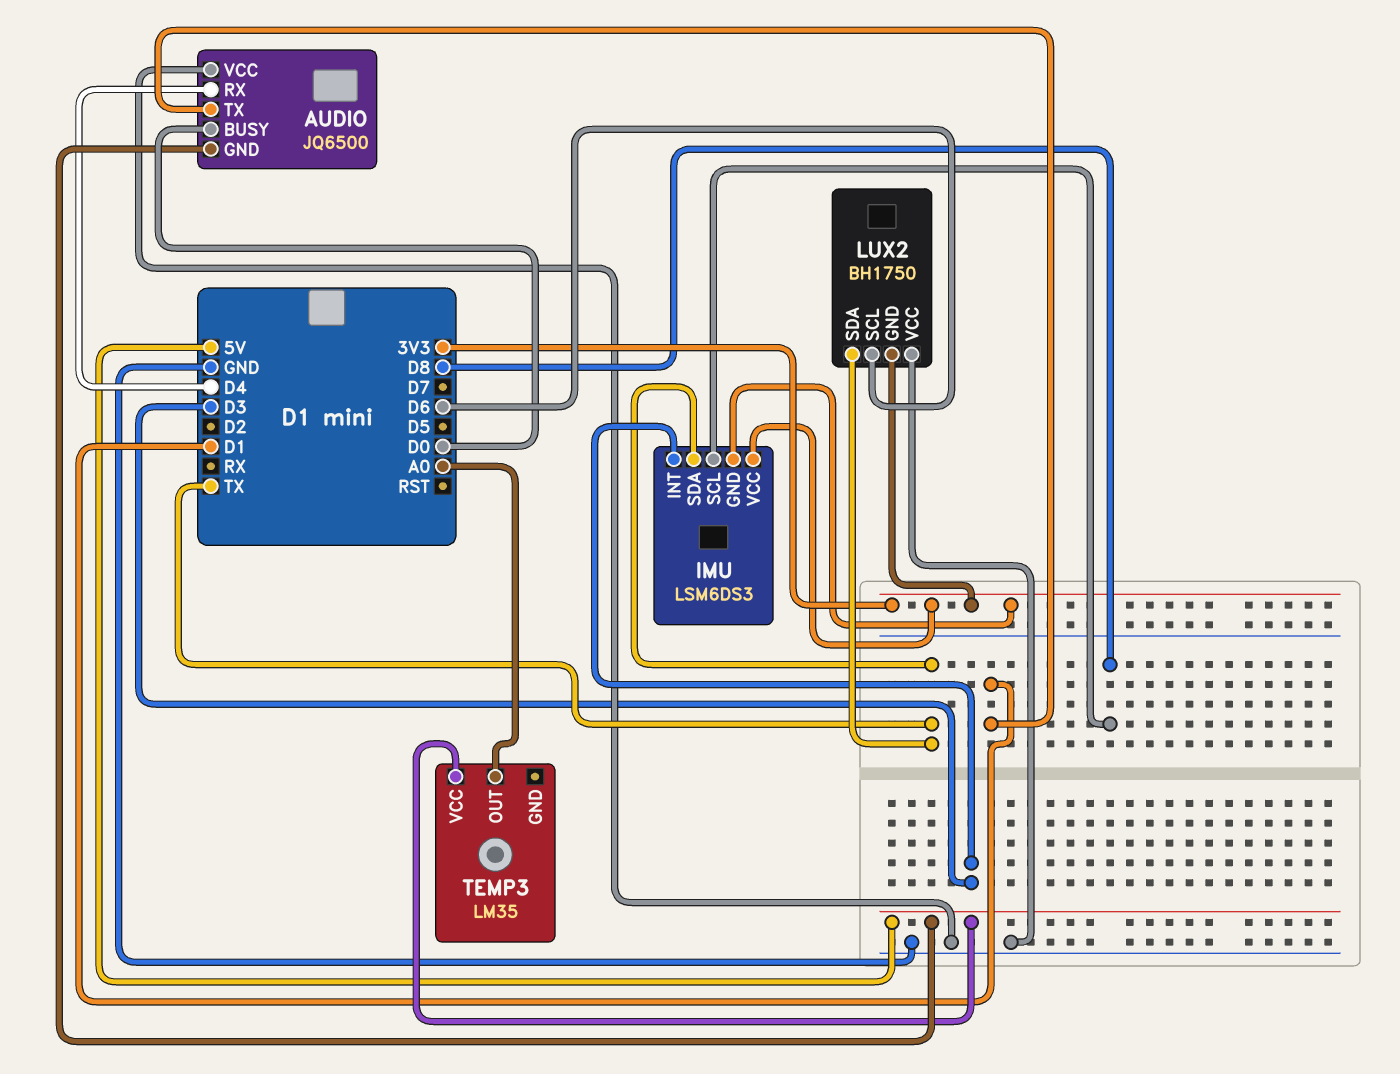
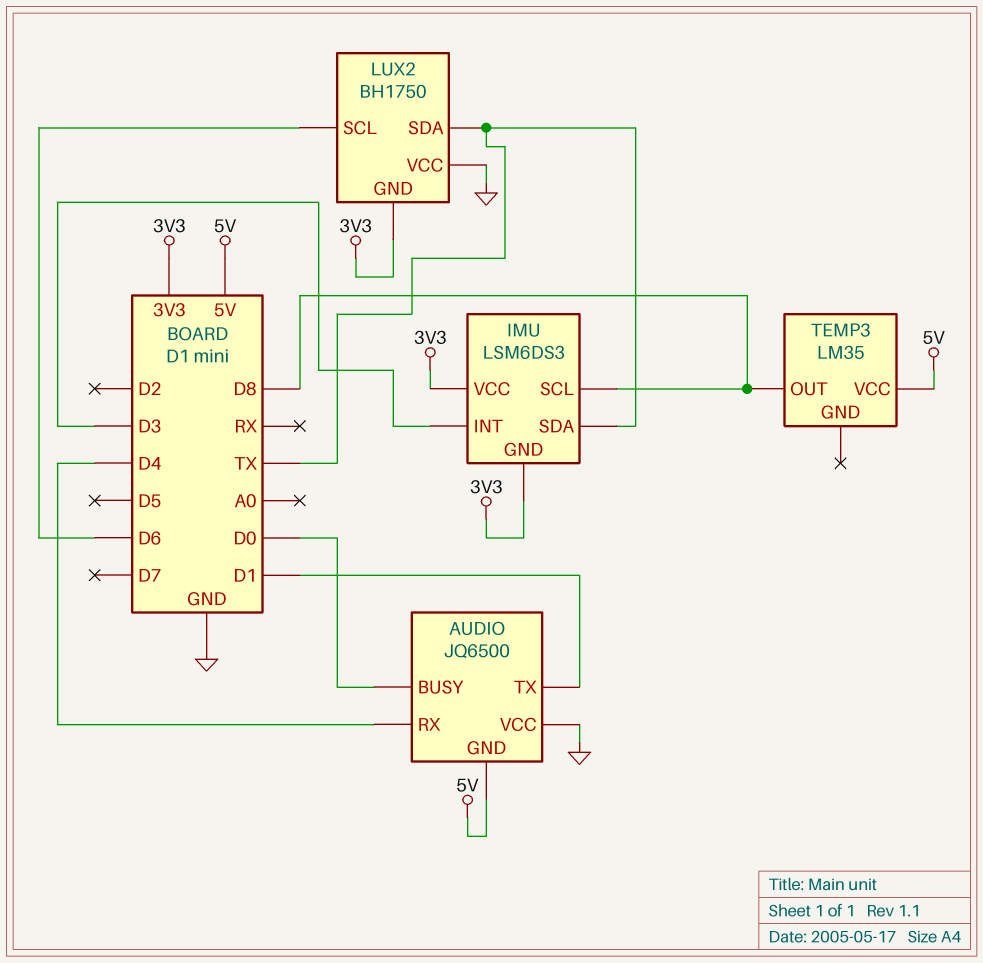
TEMP3 pin OUT: A0 -> D8

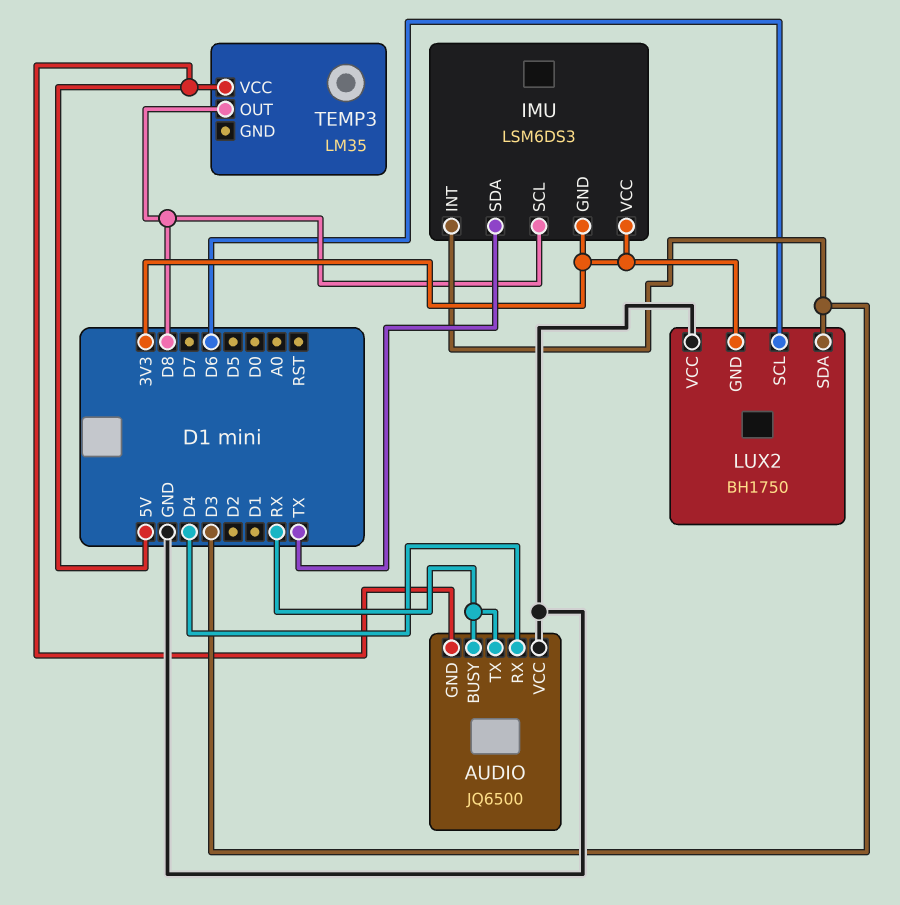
AUDIO pin BUSY: D0 -> RX
AUDIO pin TX: D1 -> RX
LUX2 pin SDA: TX -> D3

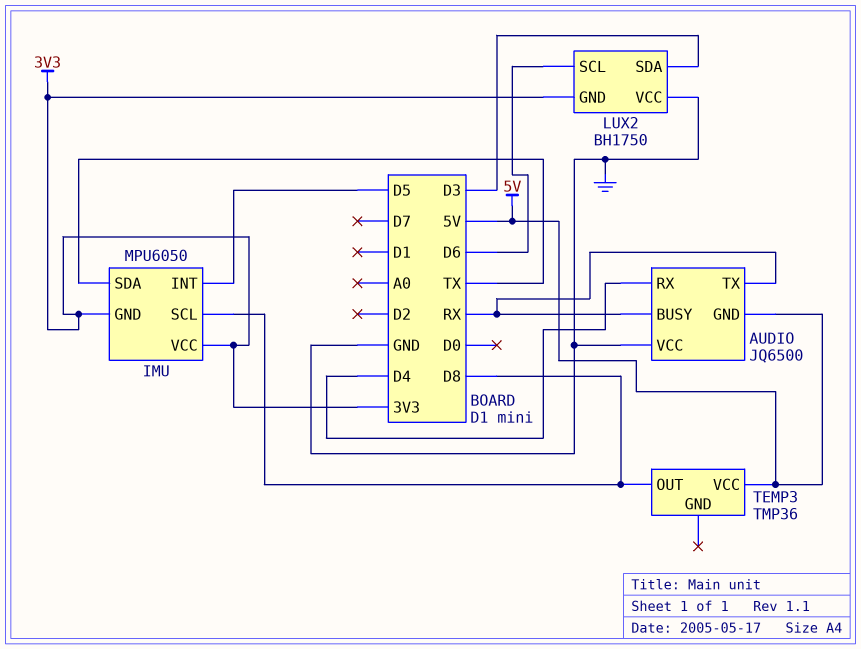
IMU: LSM6DS3 -> MPU6050
IMU pin INT: D3 -> D5
TEMP3: LM35 -> TMP36

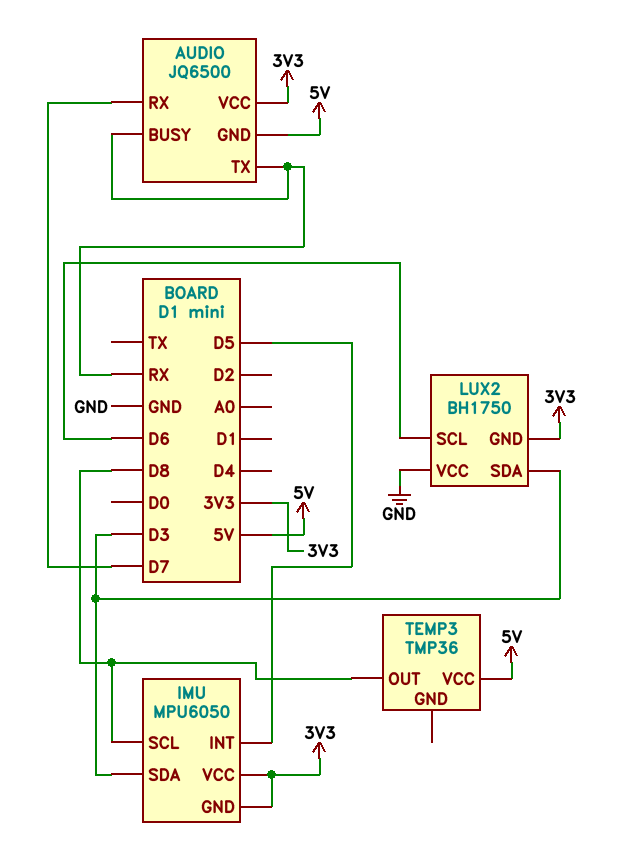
AUDIO pin RX: D4 -> D7
AUDIO pin VCC: GND -> 3V3
IMU pin SDA: TX -> D3

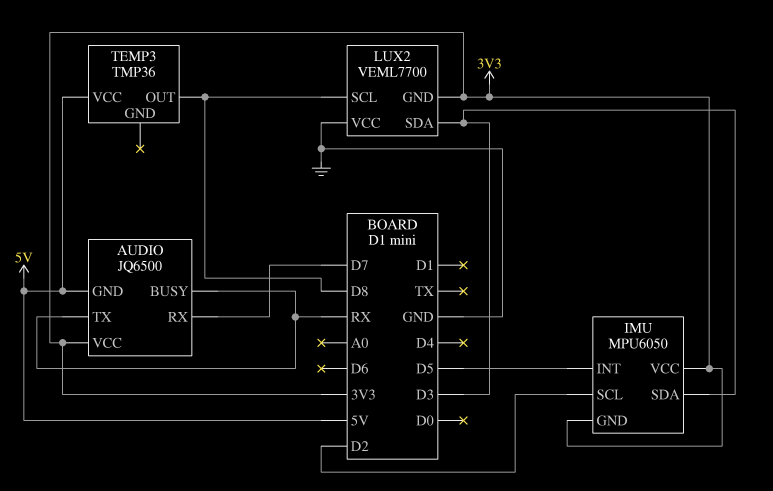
IMU pin SCL: D8 -> D2
LUX2: BH1750 -> VEML7700
LUX2 pin SCL: D6 -> D8

